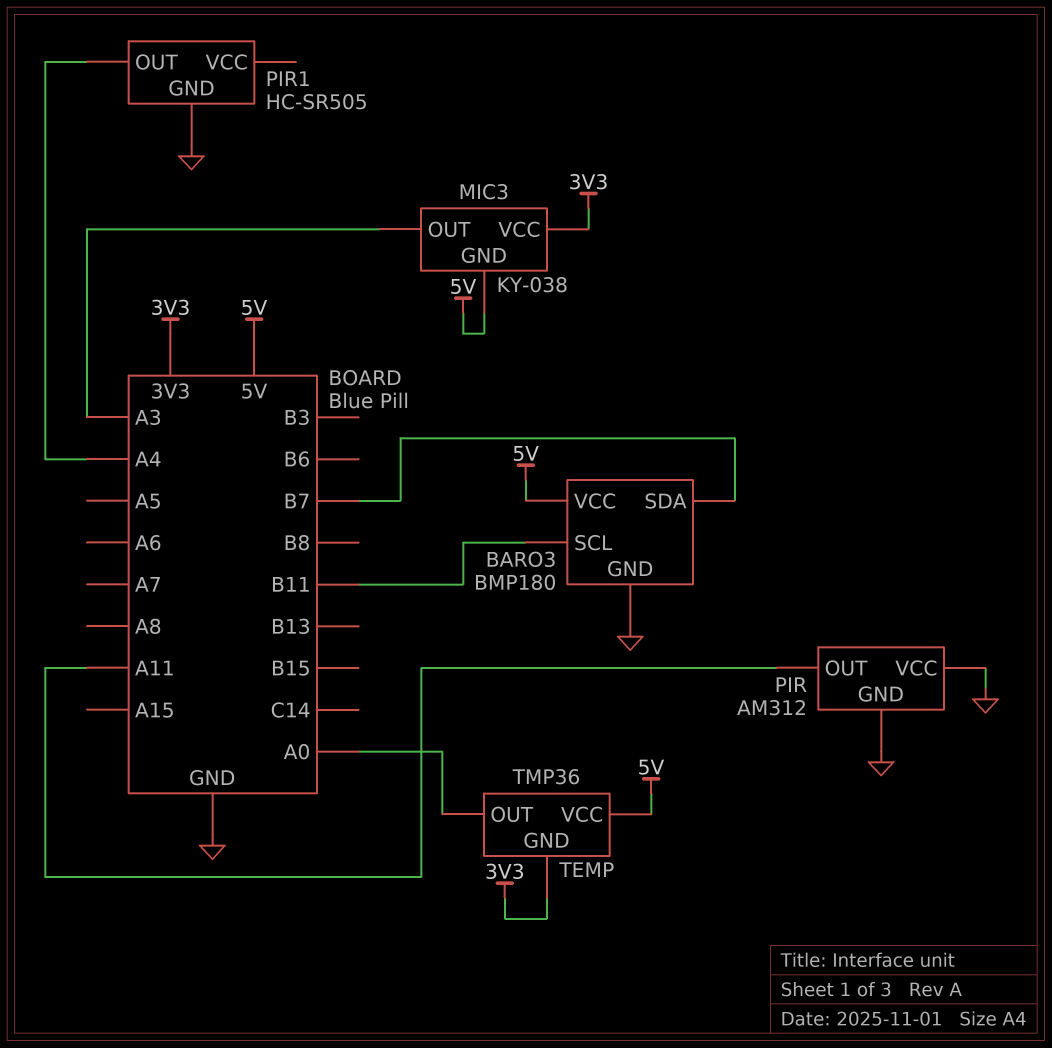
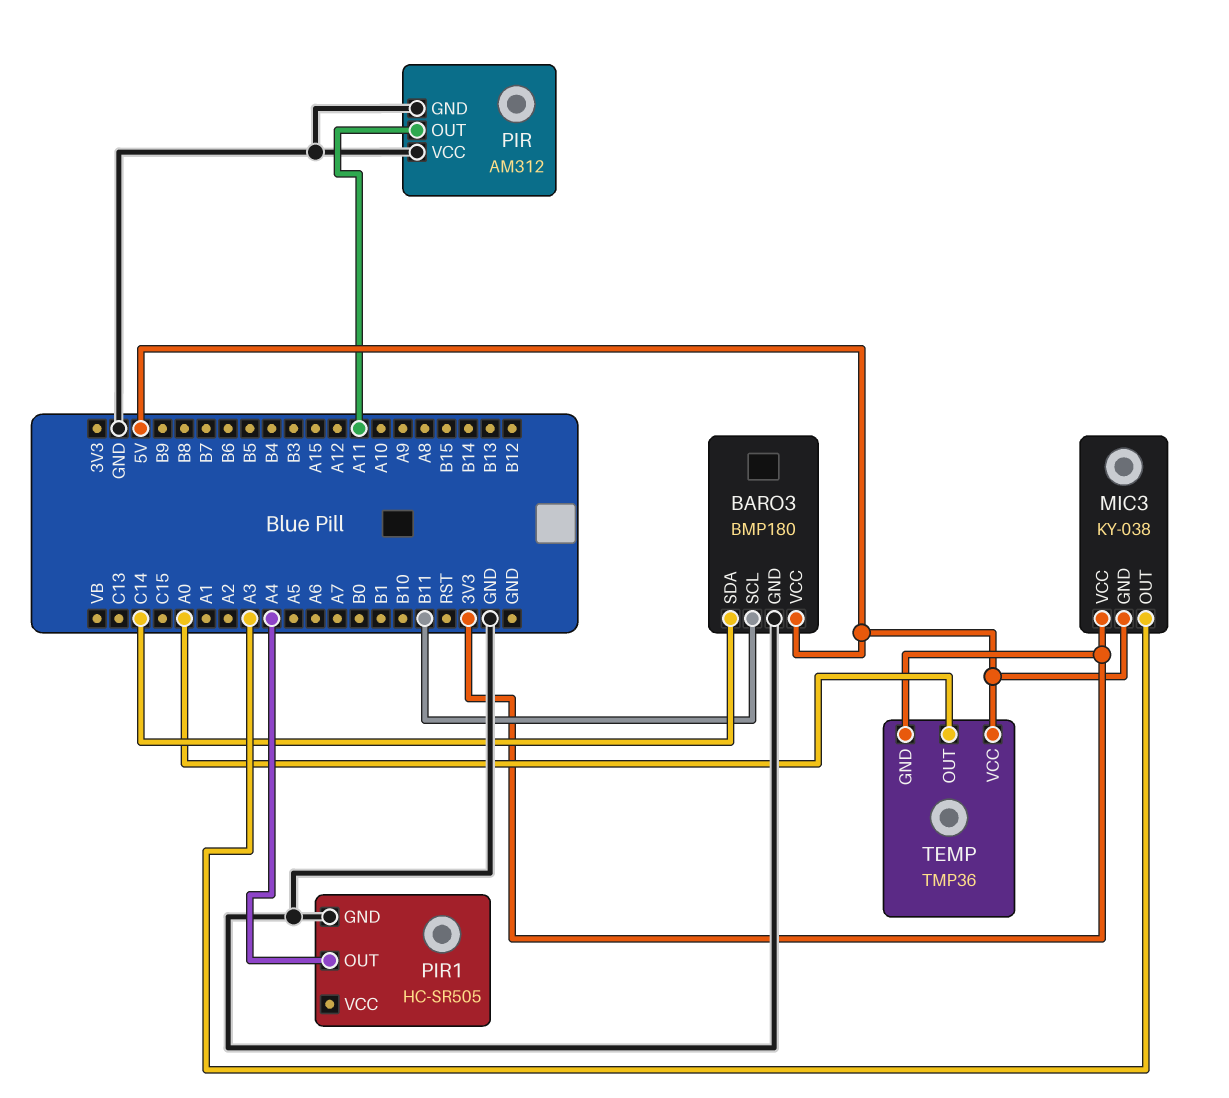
BARO3 pin SDA: B7 -> C14

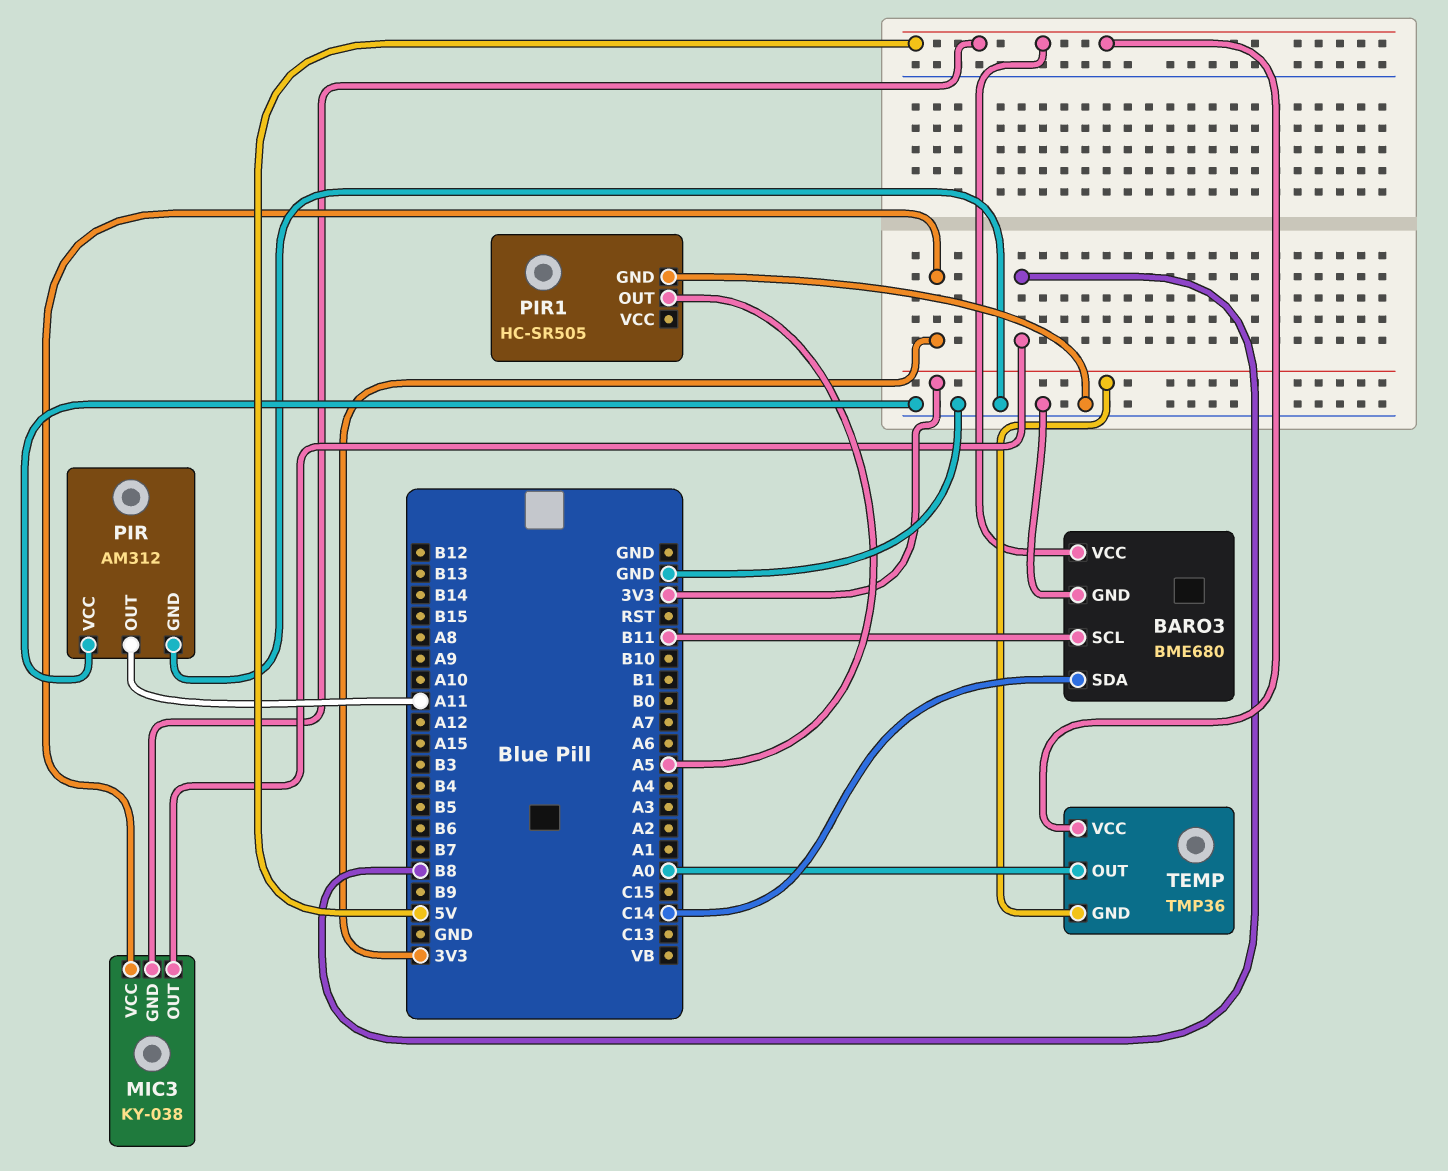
BARO3: BMP180 -> BME680
MIC3 pin OUT: A3 -> B8
PIR1 pin OUT: A4 -> A5

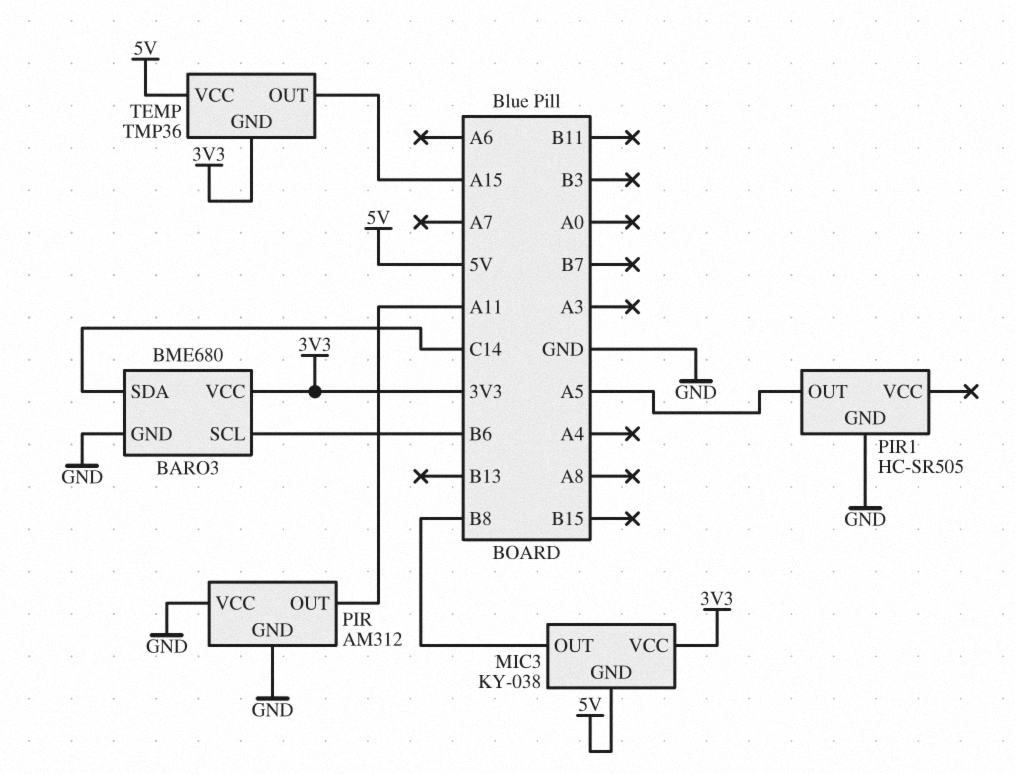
BARO3 pin SCL: B11 -> B6
BARO3 pin VCC: 5V -> 3V3
TEMP pin OUT: A0 -> A15

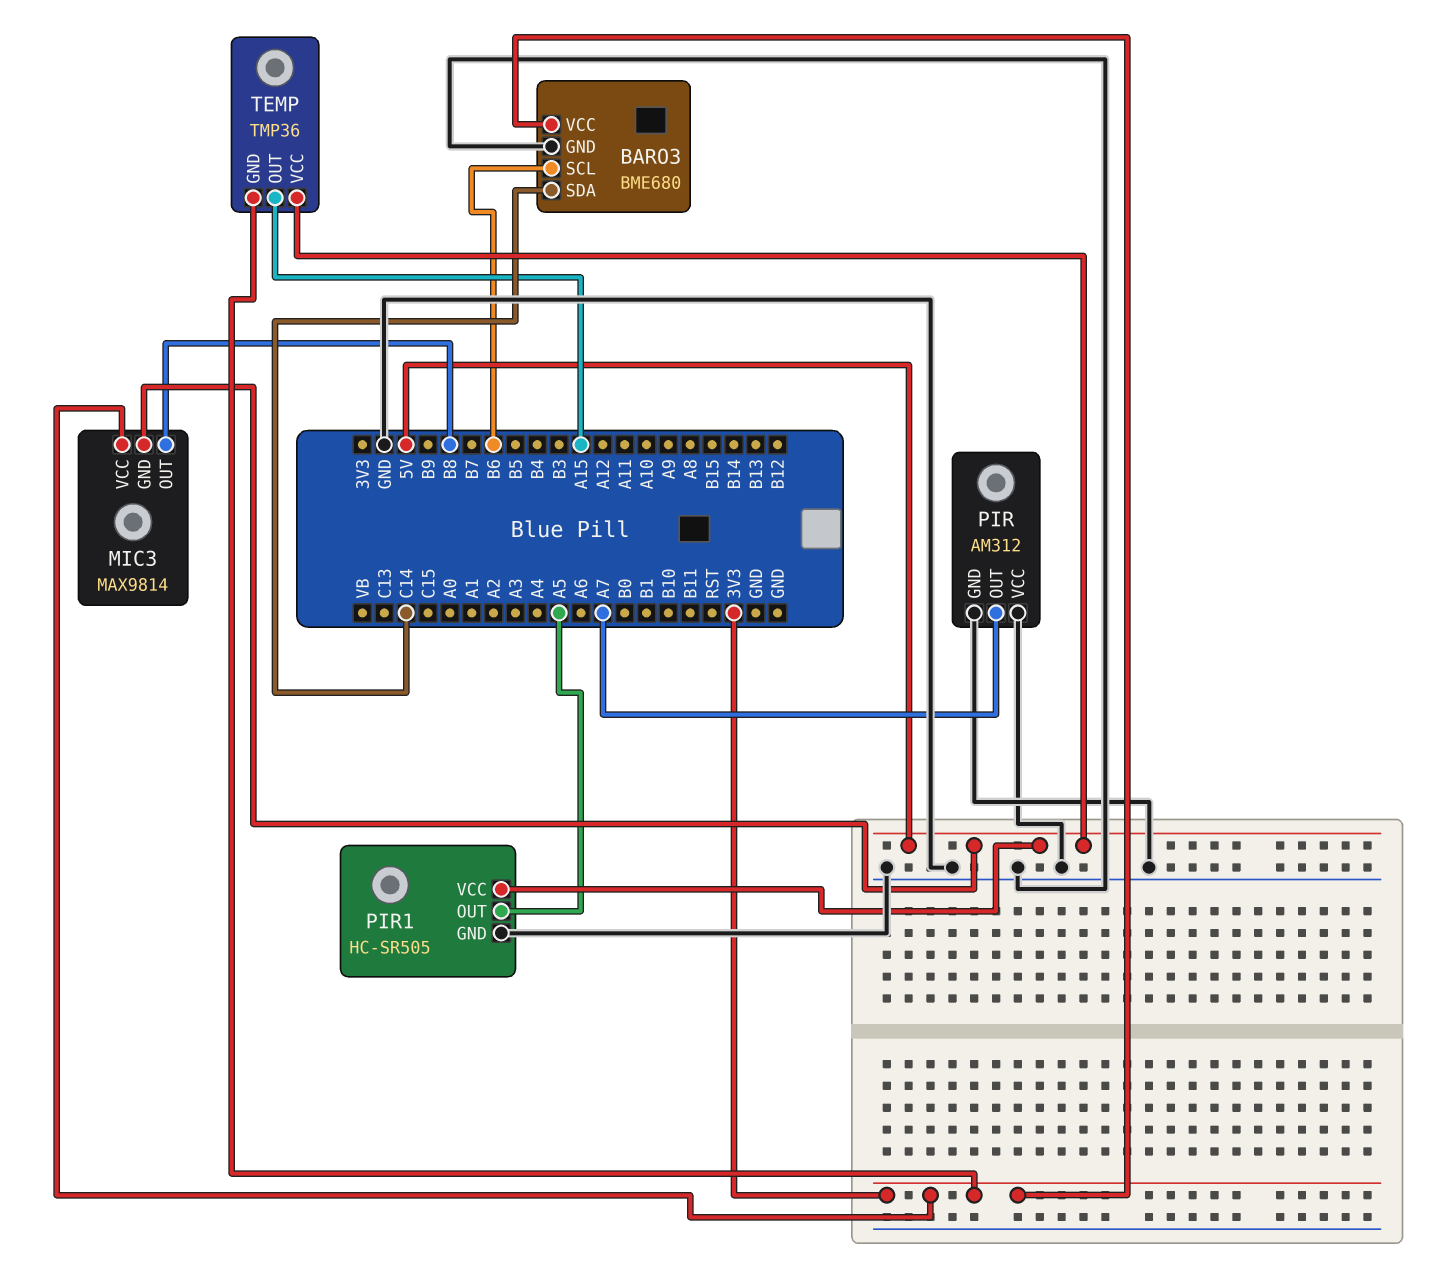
MIC3: KY-038 -> MAX9814
PIR pin OUT: A11 -> A7
PIR1 pin VCC: none -> 5V

